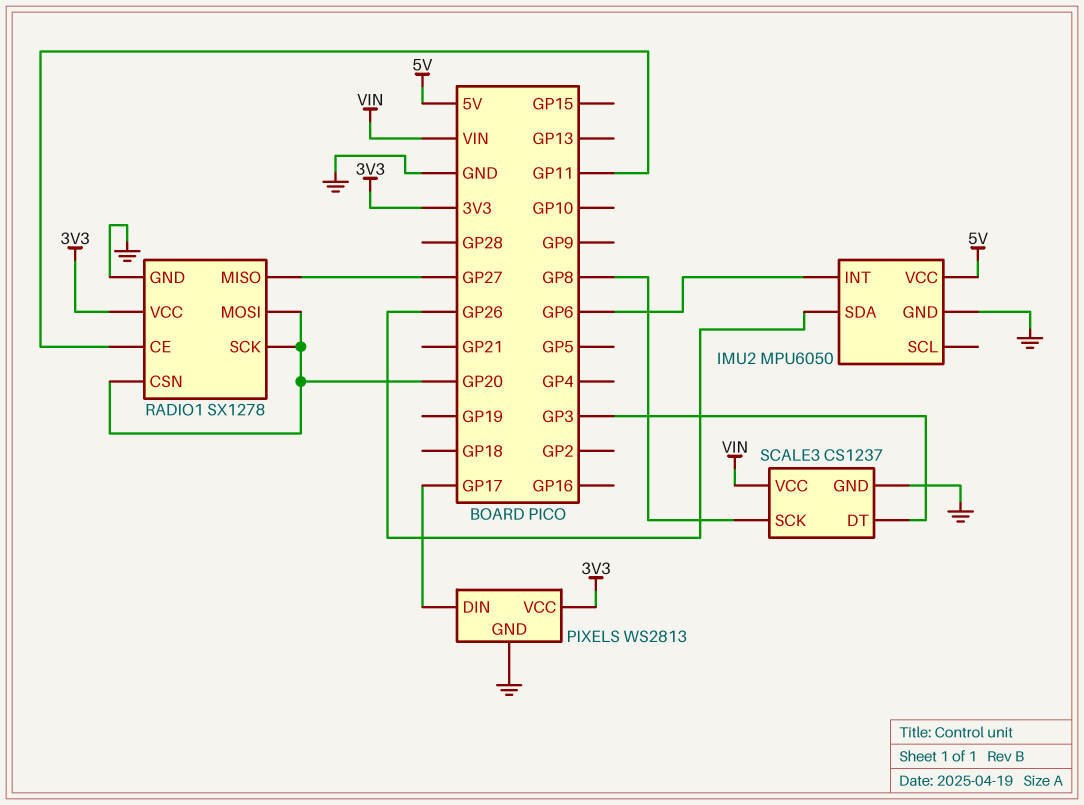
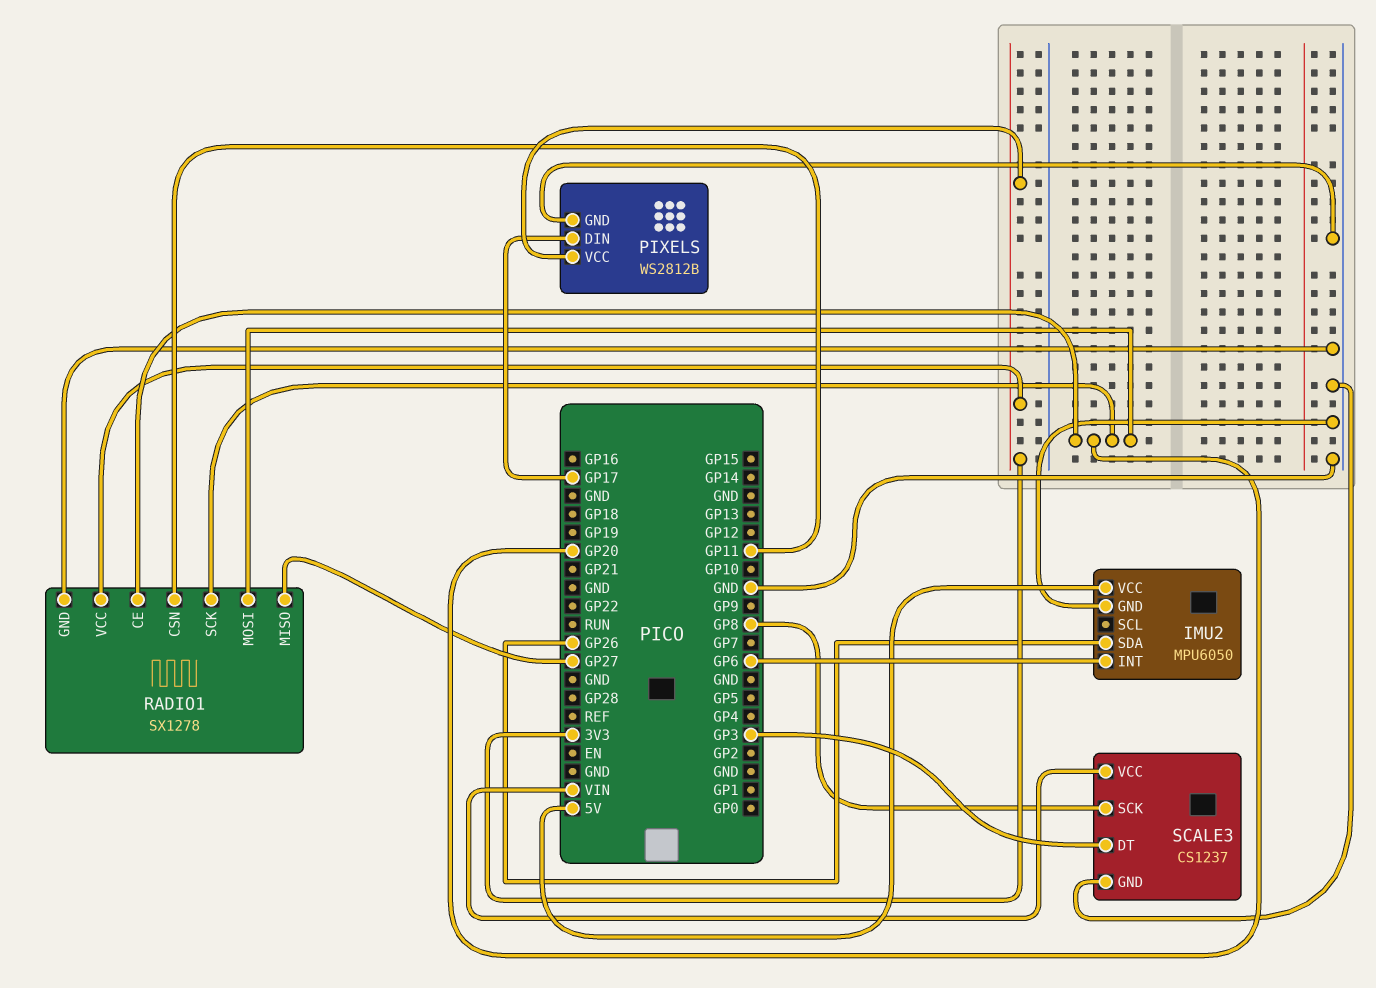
PIXELS: WS2813 -> WS2812B
RADIO1 pin CE: GP11 -> GP20
RADIO1 pin CSN: GP20 -> GP11

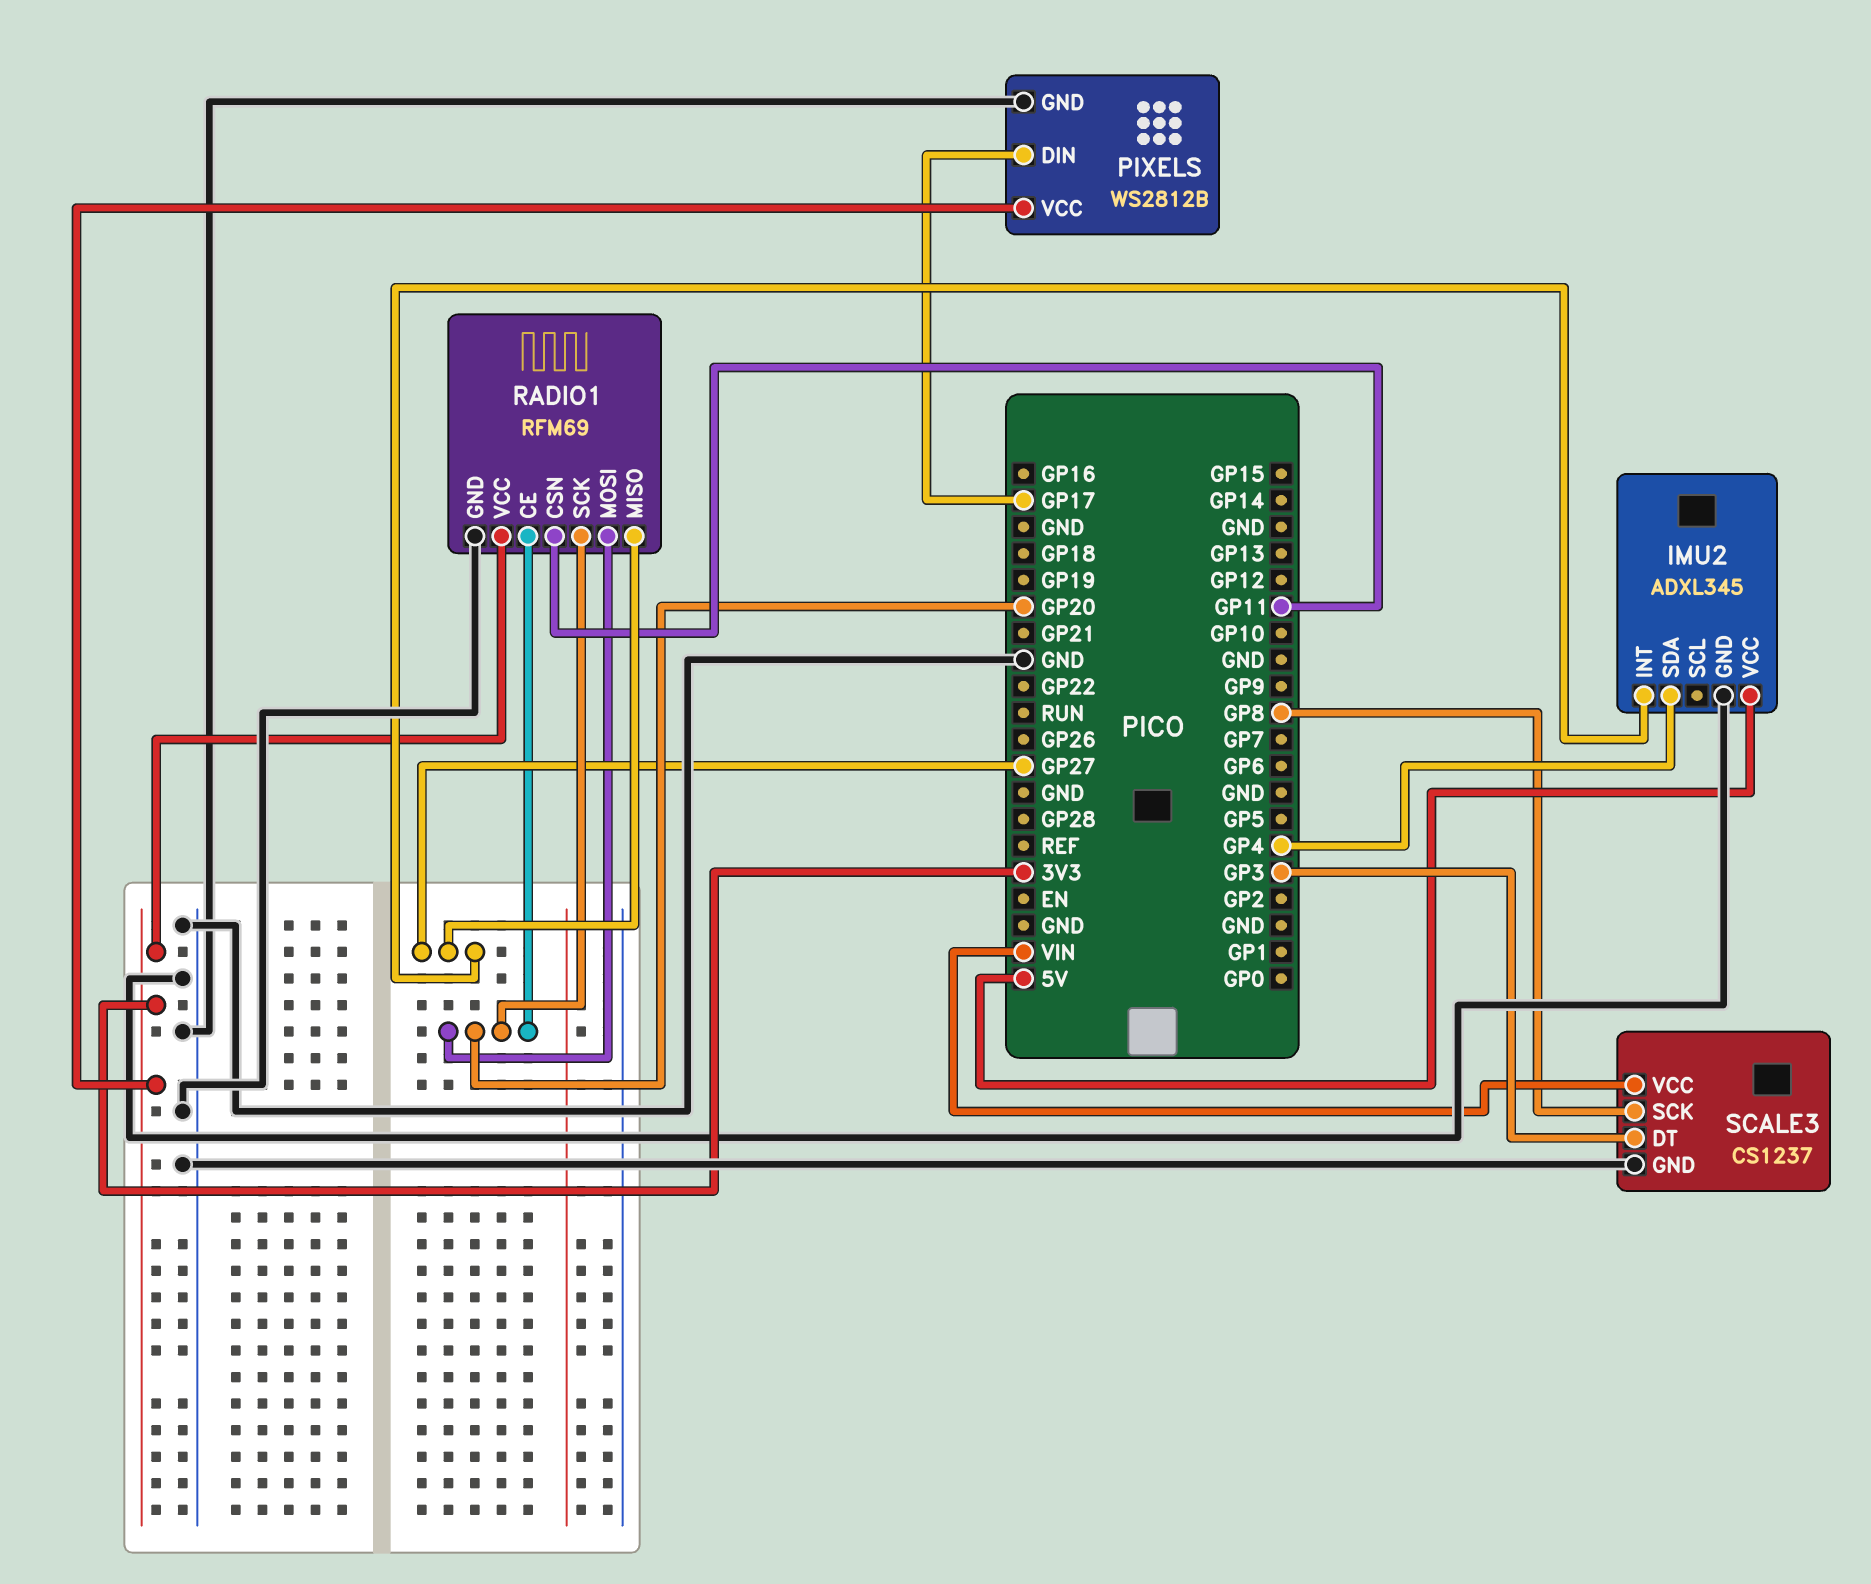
IMU2: MPU6050 -> ADXL345
IMU2 pin INT: GP6 -> GP27
IMU2 pin SDA: GP26 -> GP4
RADIO1: SX1278 -> RFM69

